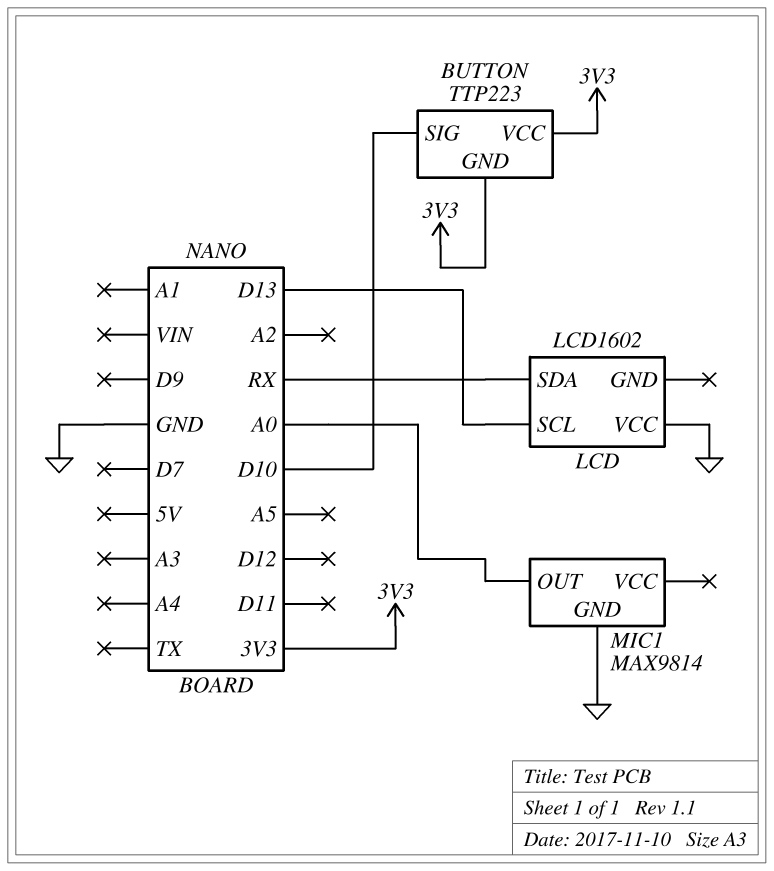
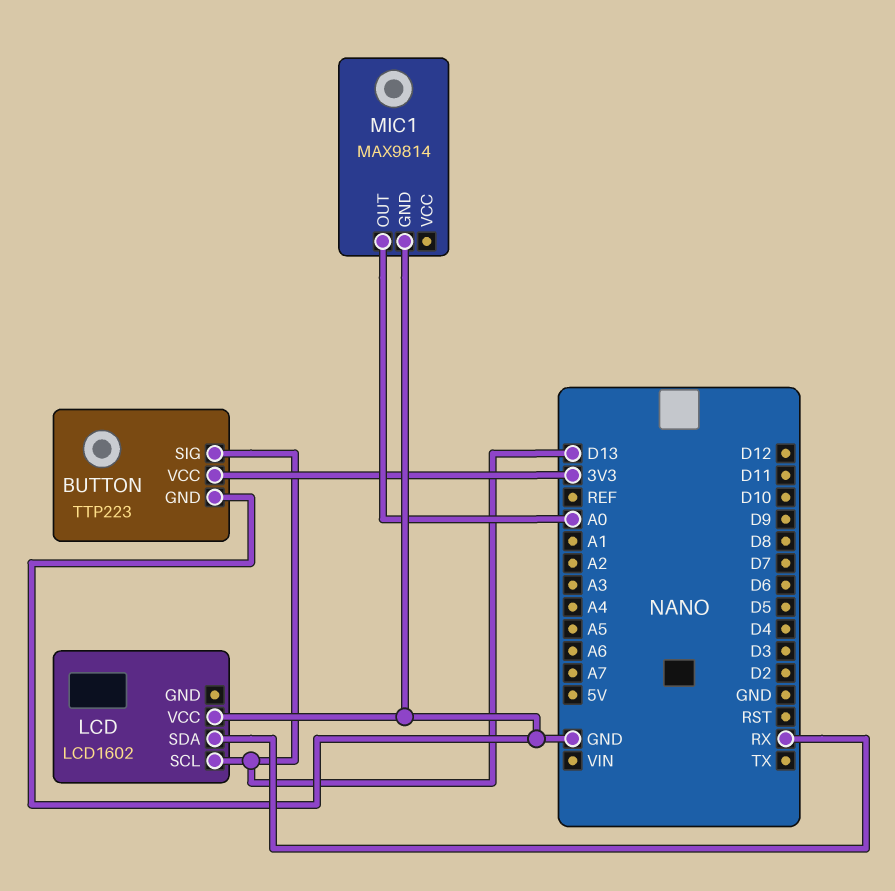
BUTTON pin GND: 3V3 -> GND
BUTTON pin SIG: D10 -> D13

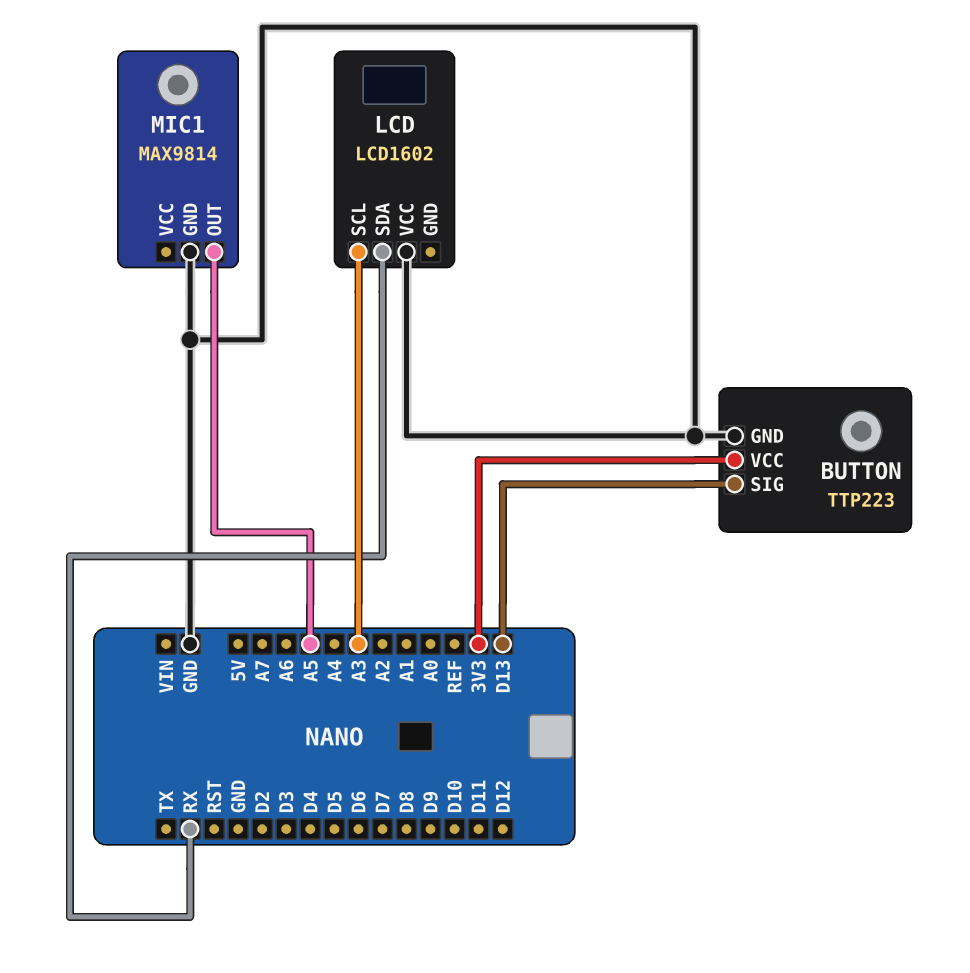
LCD pin SCL: D13 -> A3
MIC1 pin OUT: A0 -> A5

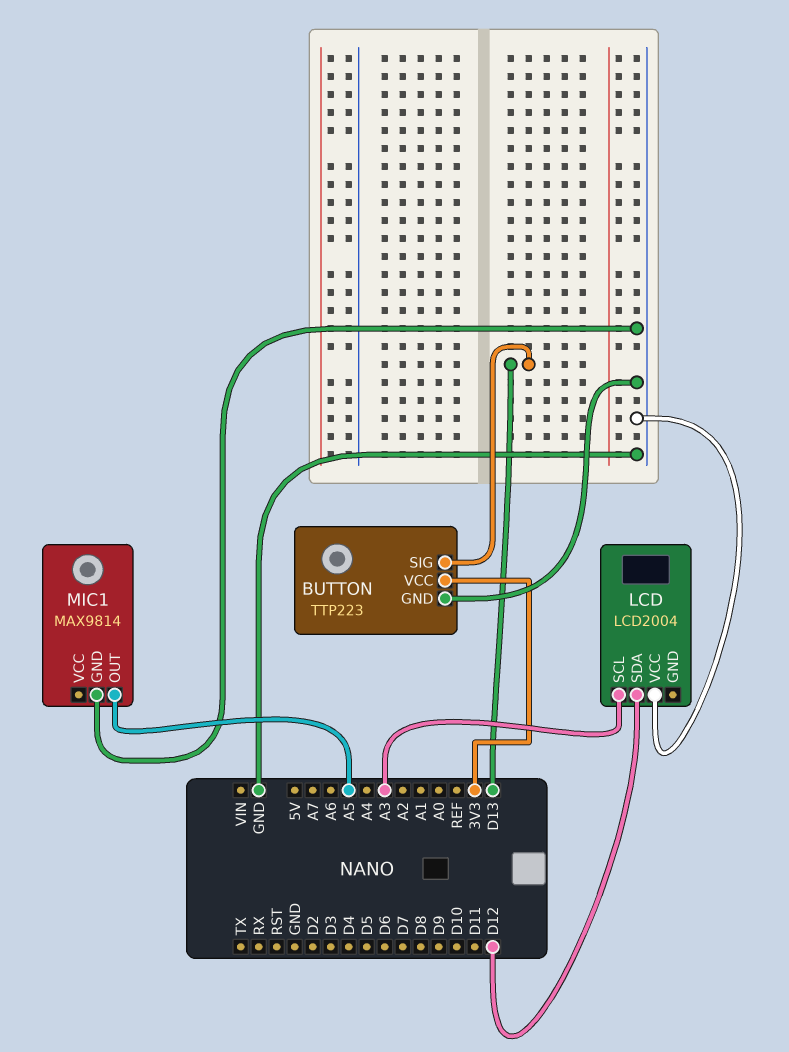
LCD: LCD1602 -> LCD2004
LCD pin SDA: RX -> D12

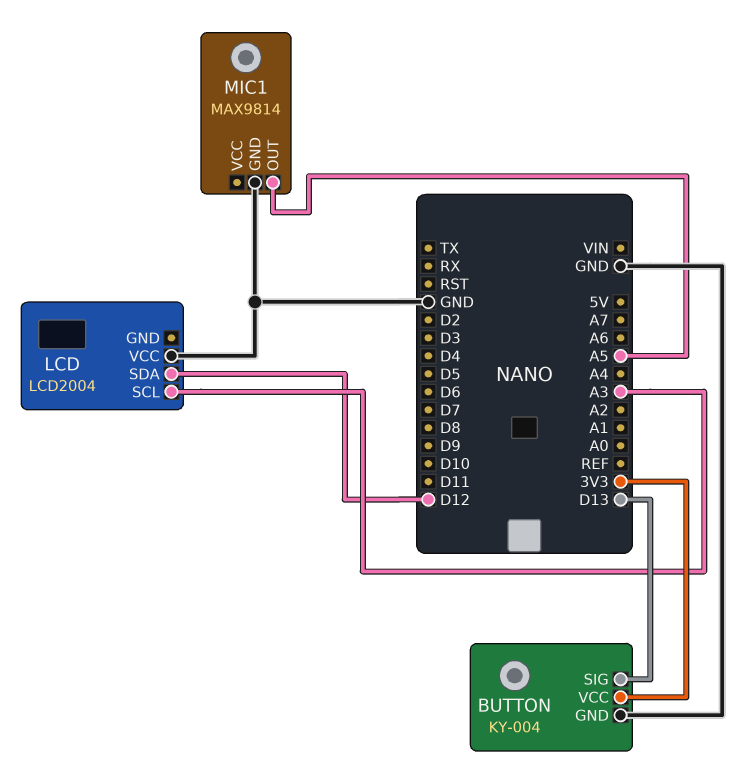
BUTTON: TTP223 -> KY-004

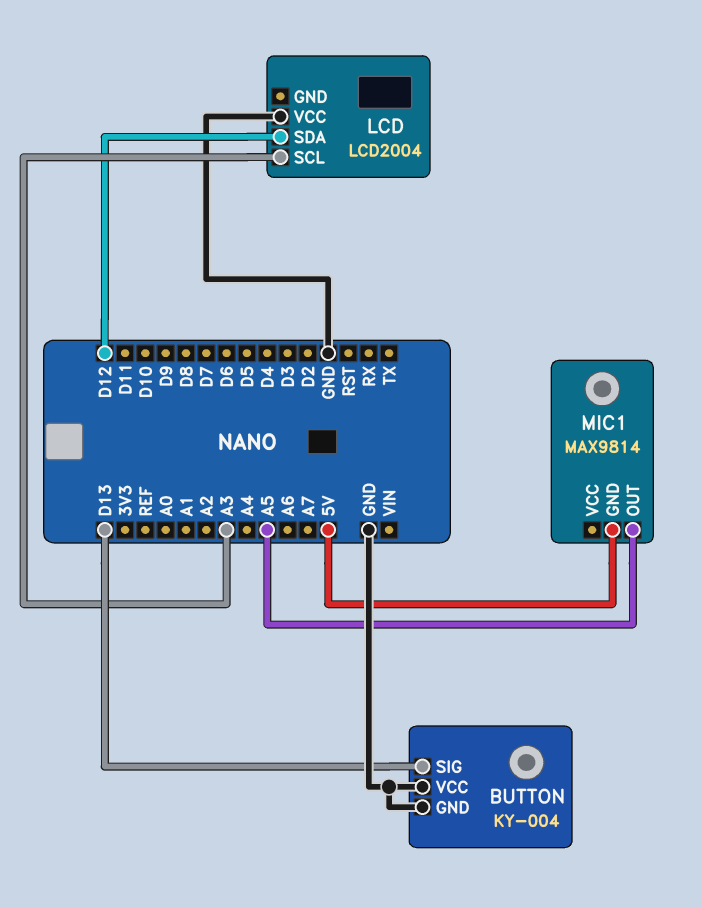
BUTTON pin VCC: 3V3 -> GND
MIC1 pin GND: GND -> 5V

